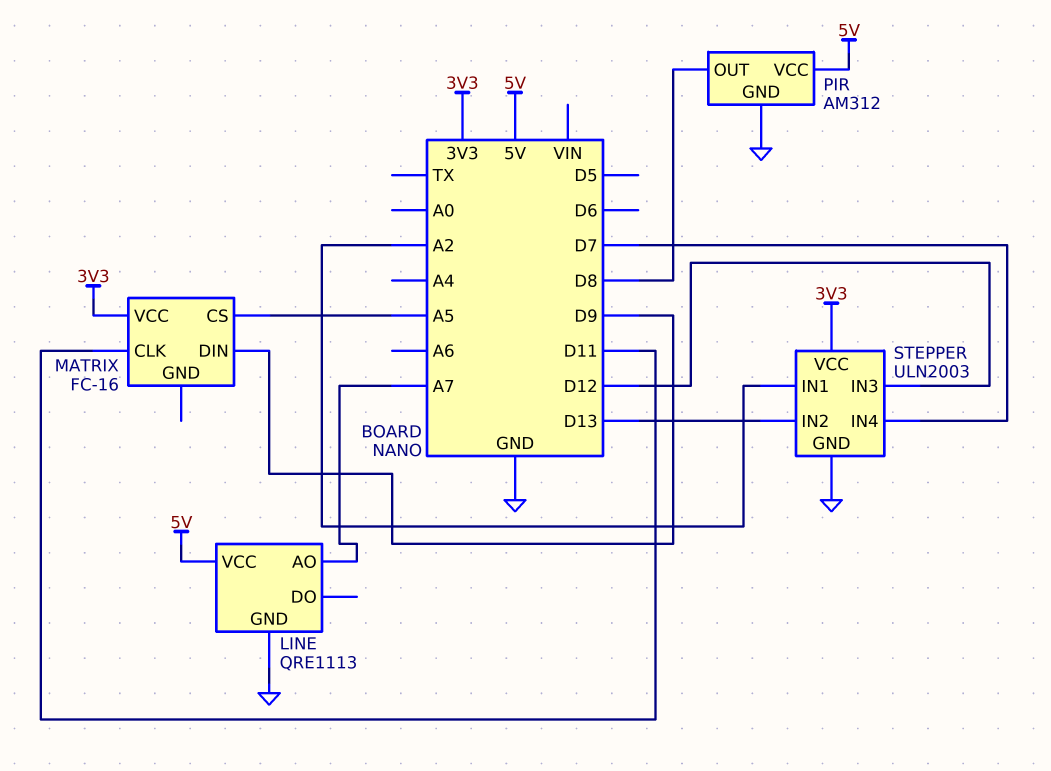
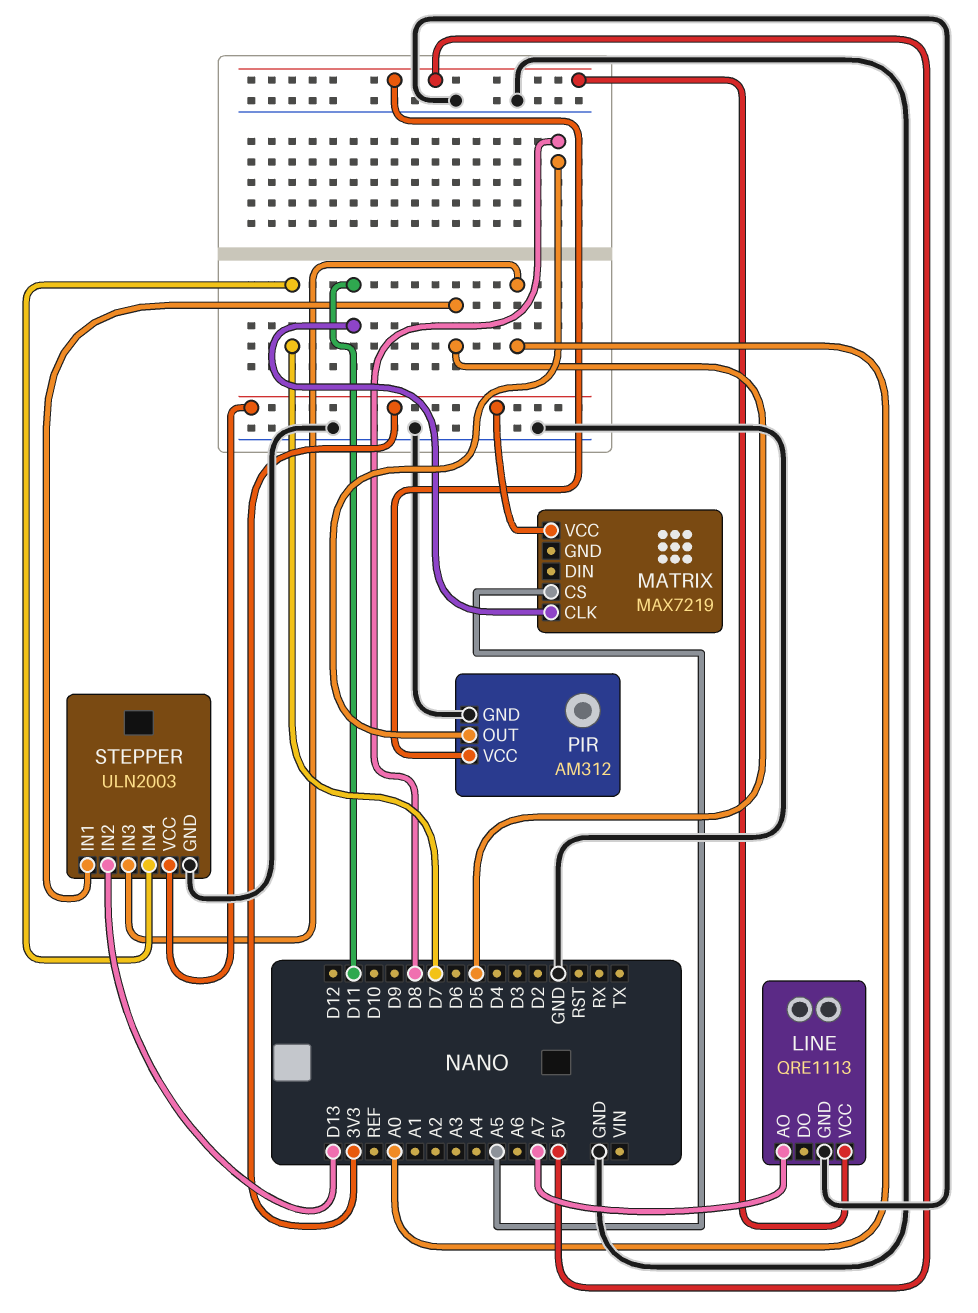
MATRIX: FC-16 -> MAX7219
MATRIX pin DIN: D9 -> none
STEPPER pin IN1: A2 -> D5
STEPPER pin IN3: D12 -> A0

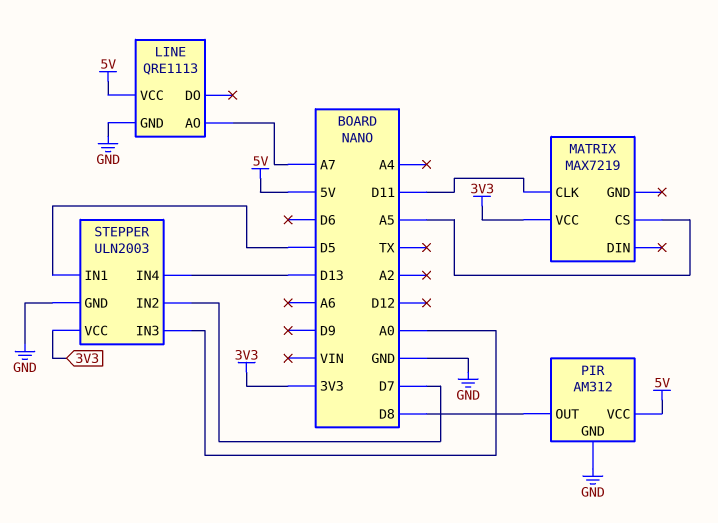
STEPPER pin IN2: D13 -> D7
STEPPER pin IN4: D7 -> D13

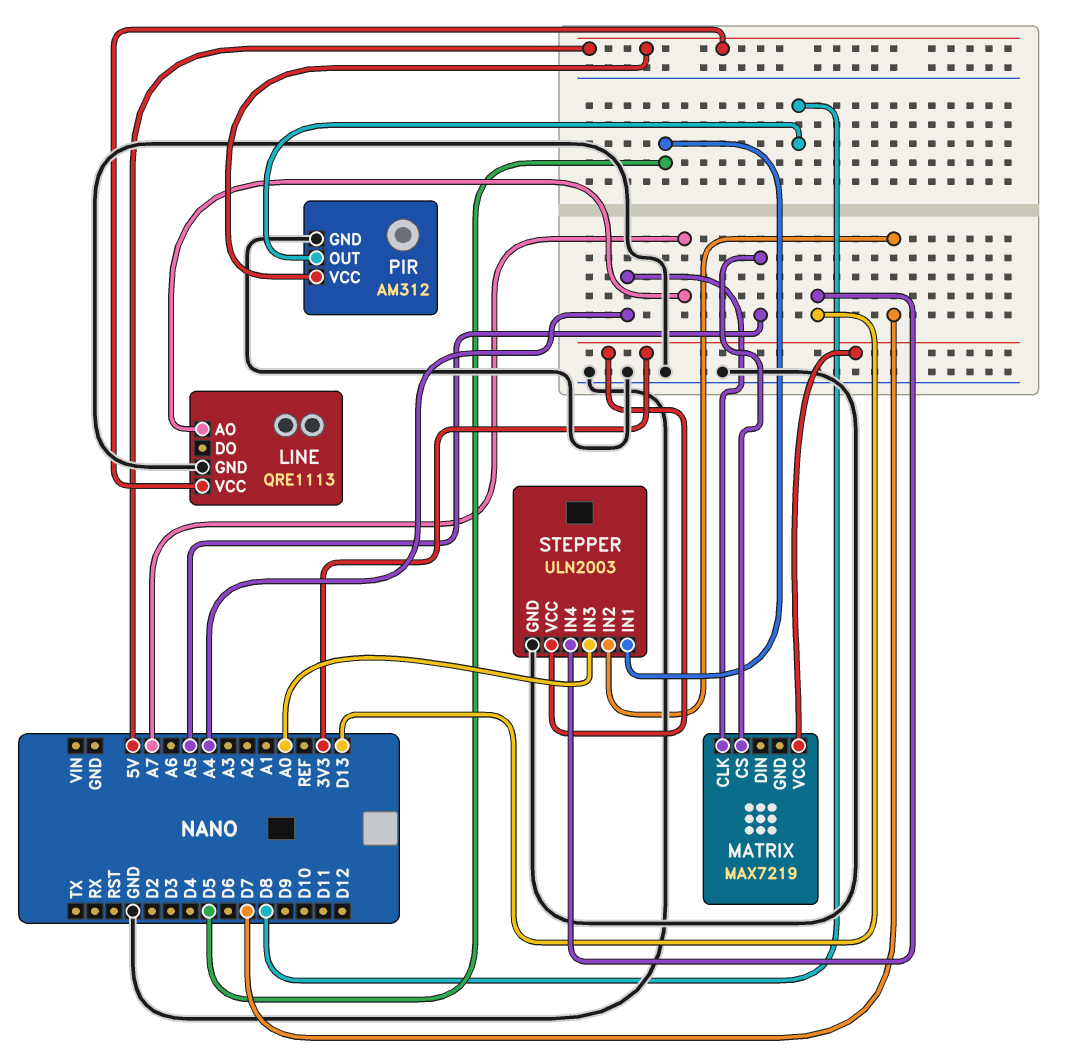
MATRIX pin CLK: D11 -> A4

